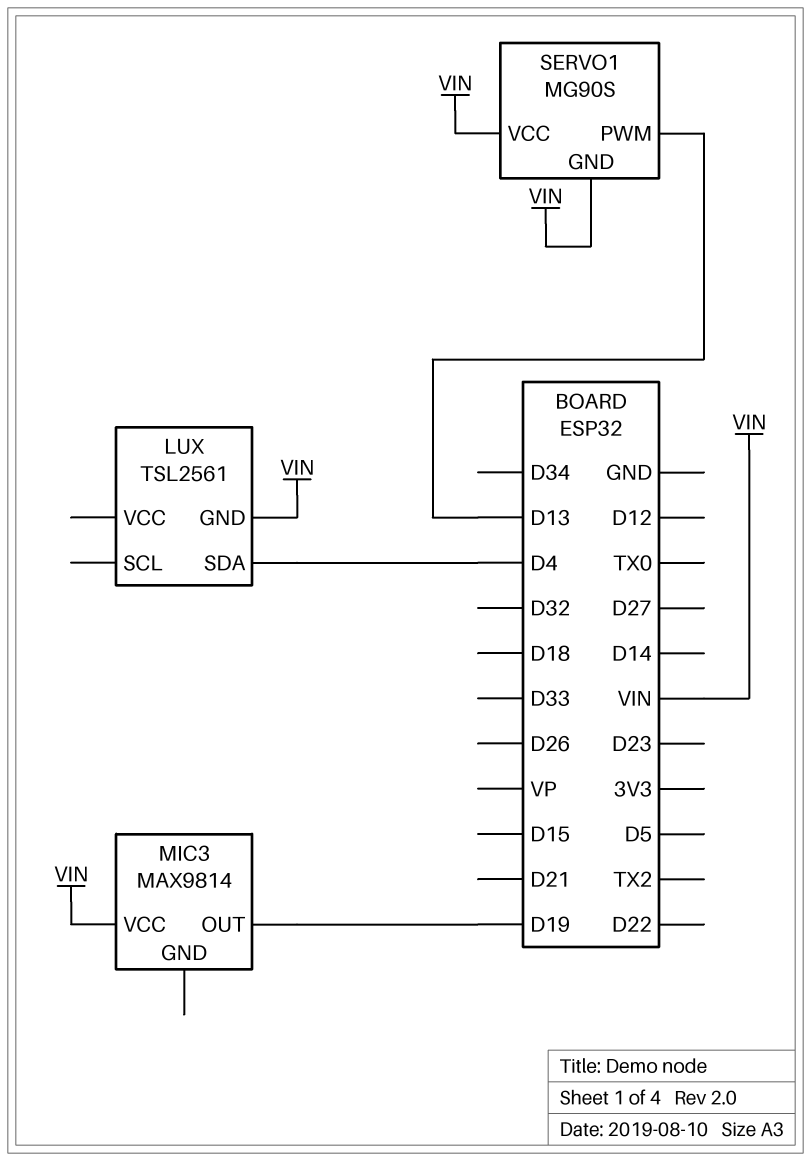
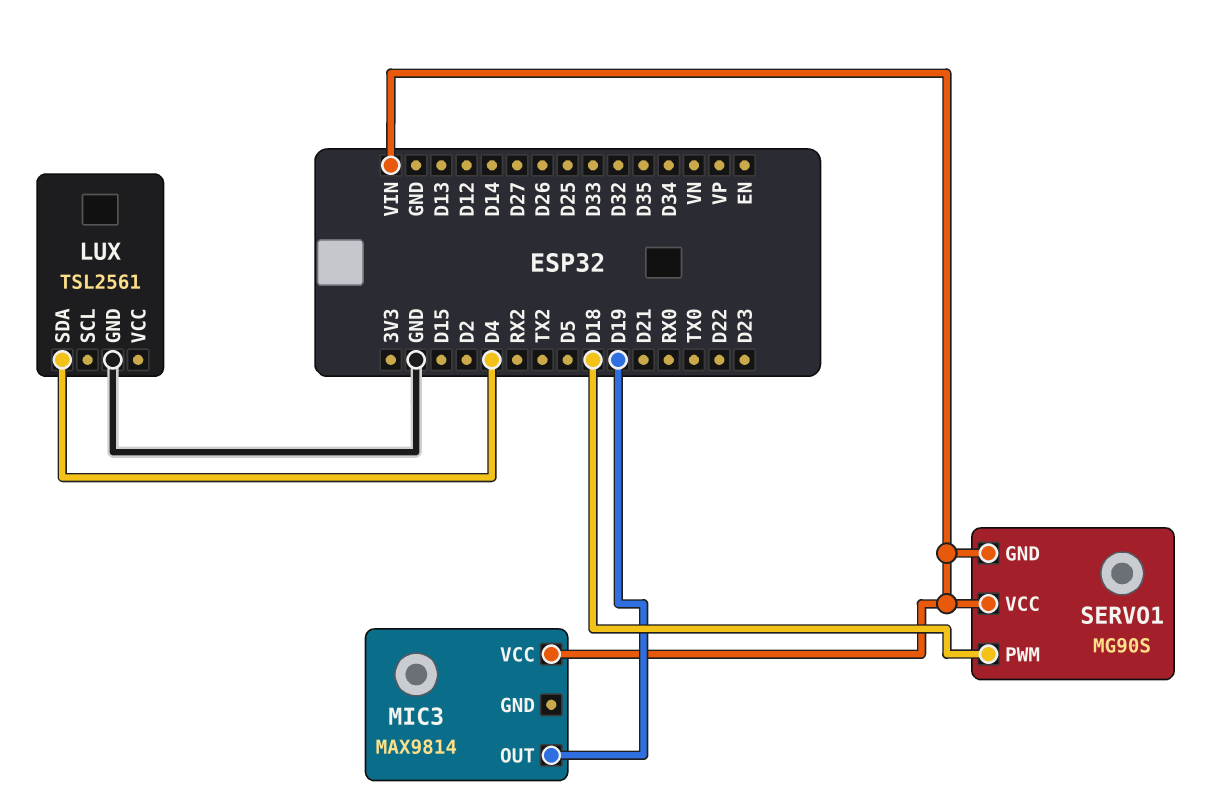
LUX pin GND: VIN -> GND
SERVO1 pin PWM: D13 -> D18

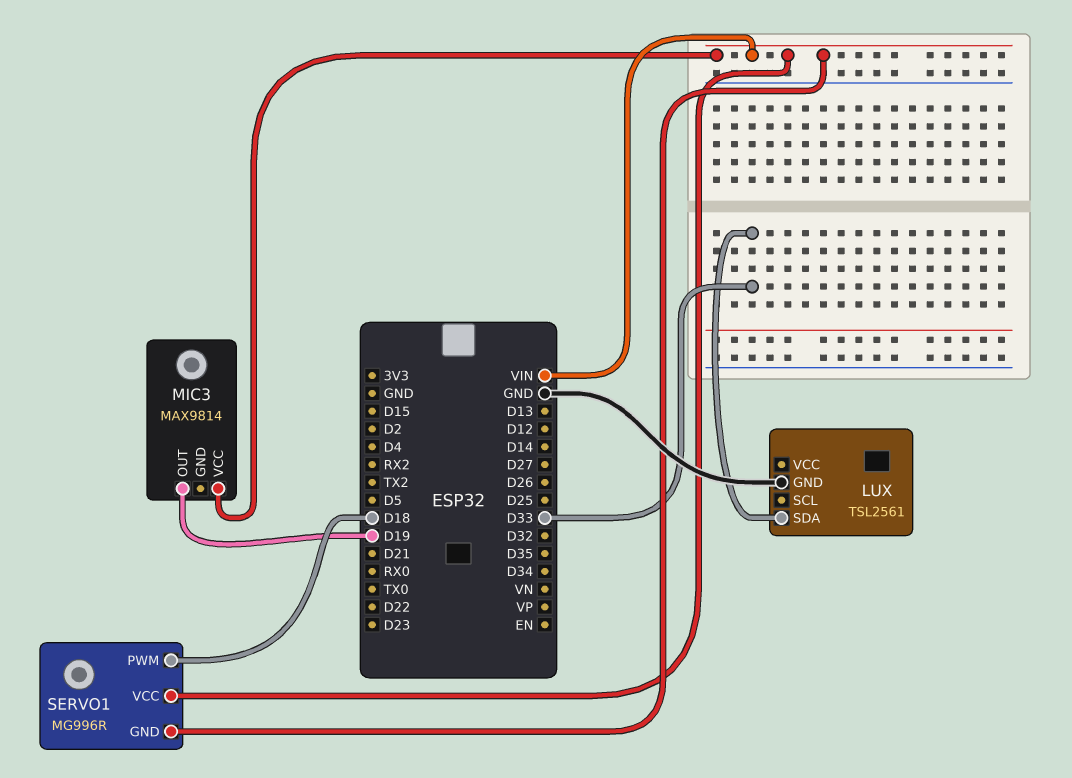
LUX pin SDA: D4 -> D33
SERVO1: MG90S -> MG996R

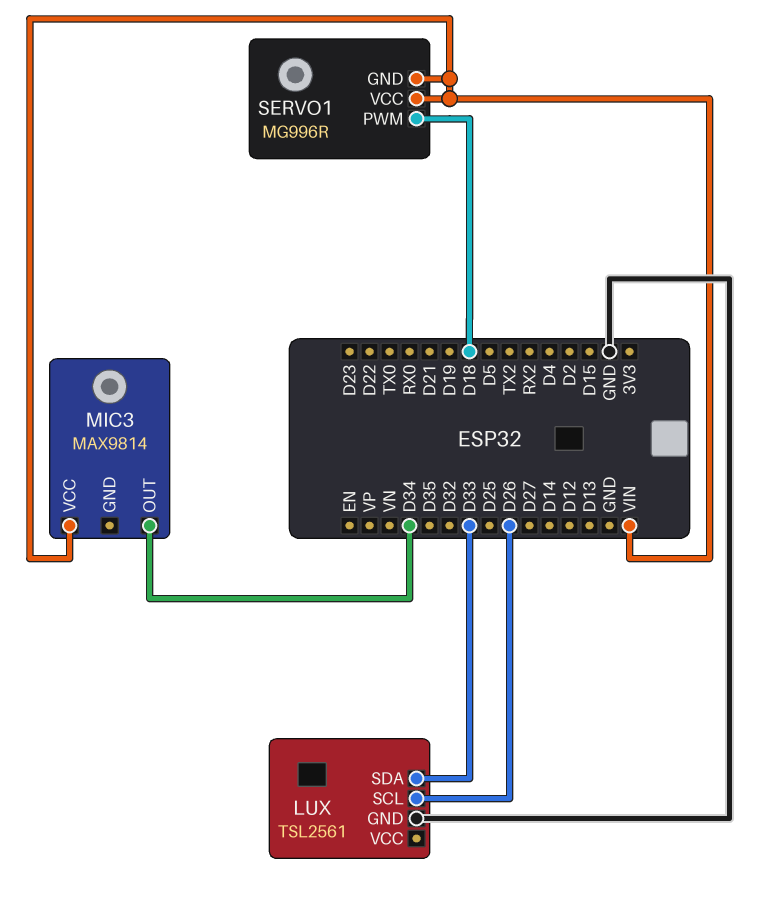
LUX pin SCL: none -> D26
MIC3 pin OUT: D19 -> D34

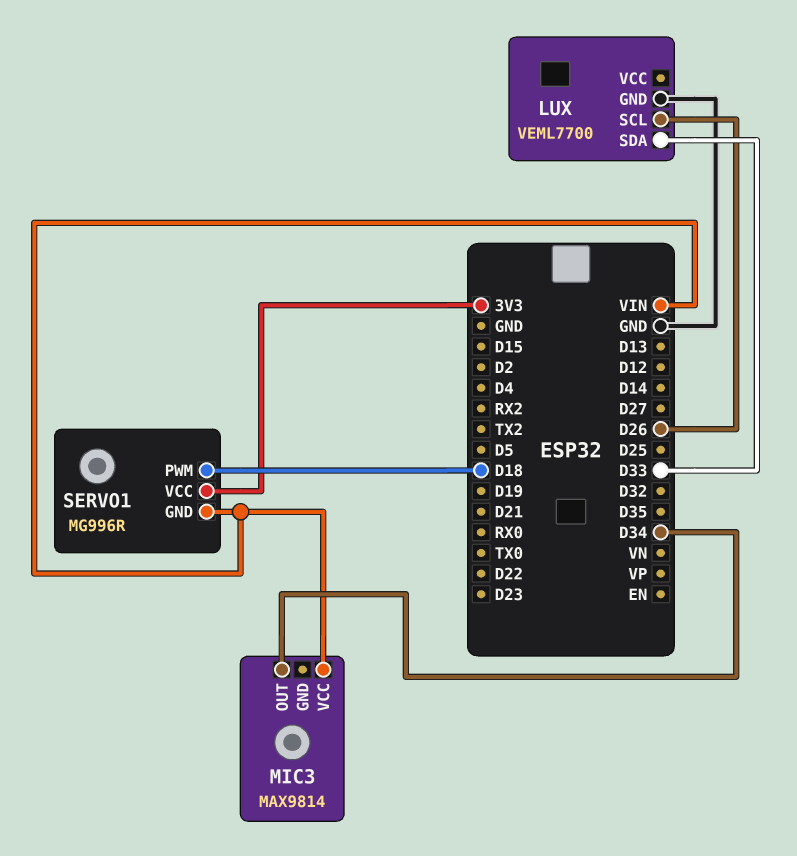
LUX: TSL2561 -> VEML7700
SERVO1 pin VCC: VIN -> 3V3

